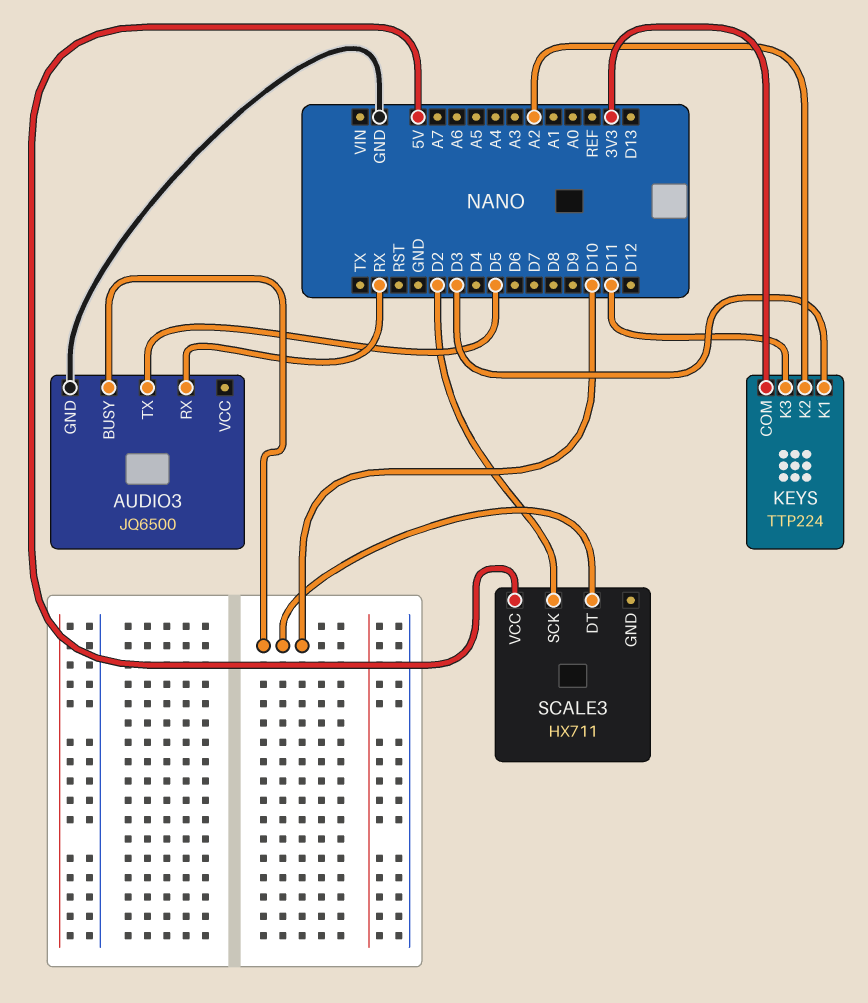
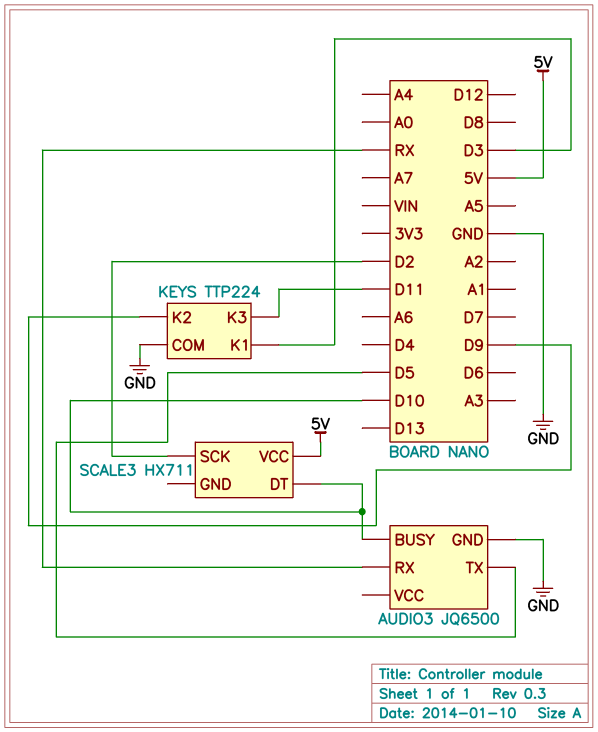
KEYS pin COM: 3V3 -> GND
KEYS pin K2: A2 -> D9

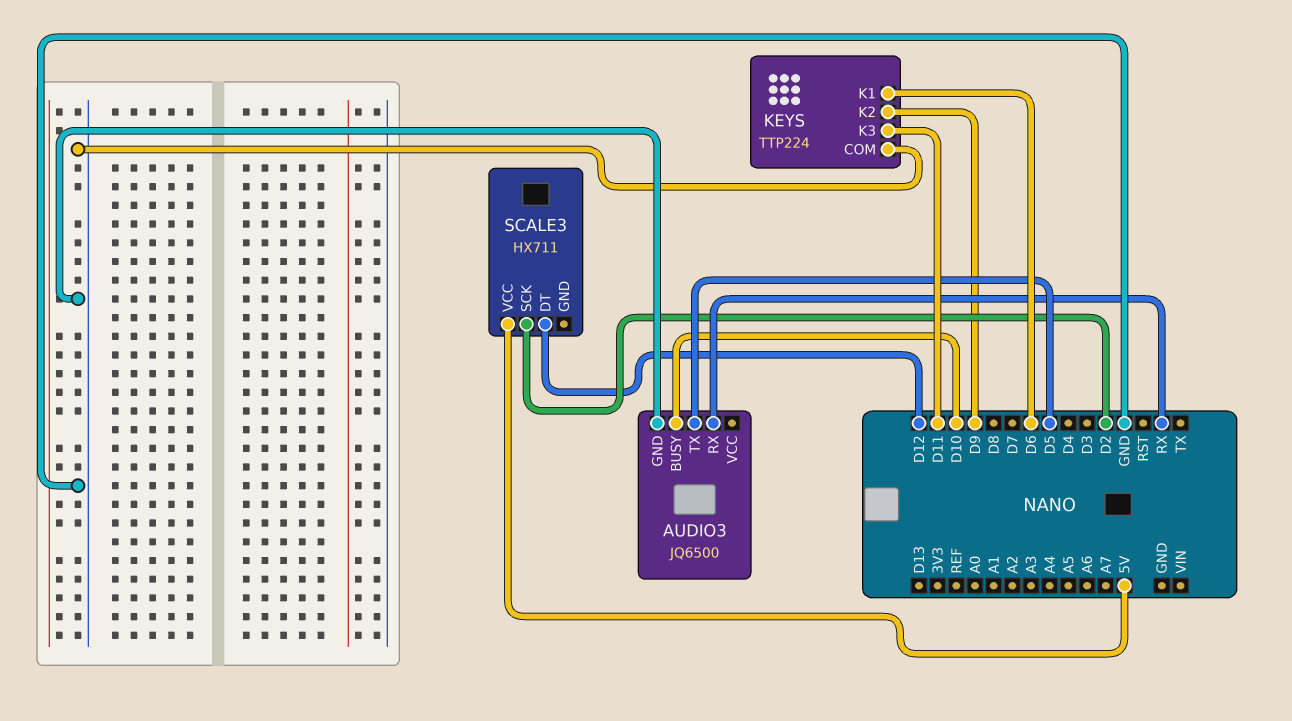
KEYS pin K1: D3 -> D6
SCALE3 pin DT: D10 -> D12

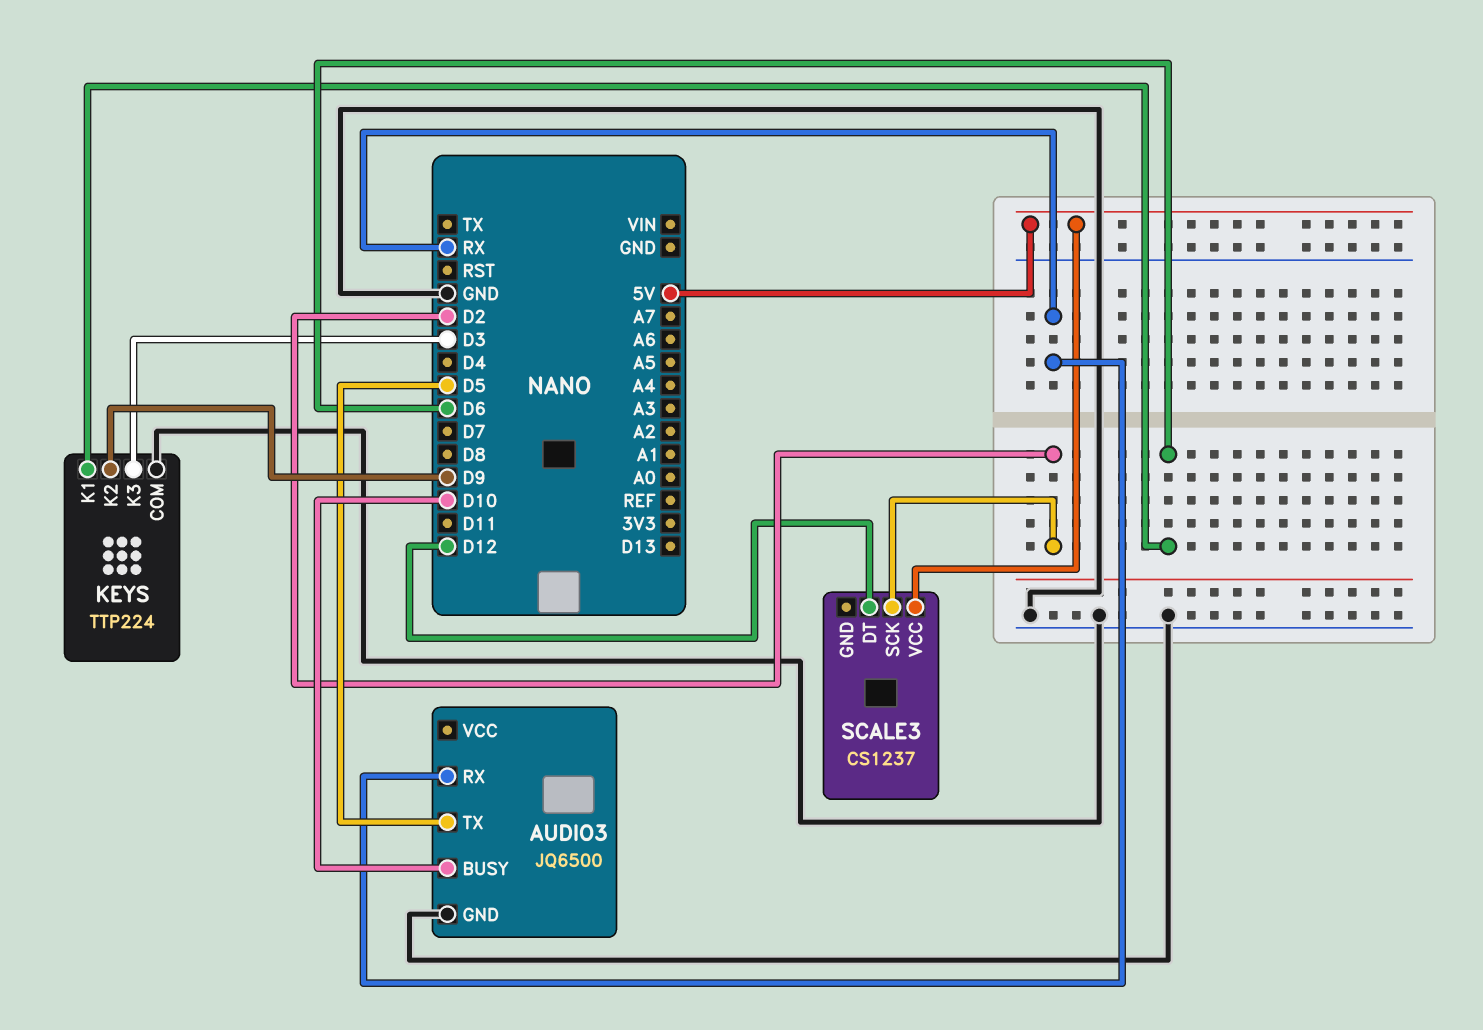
KEYS pin K3: D11 -> D3
SCALE3: HX711 -> CS1237

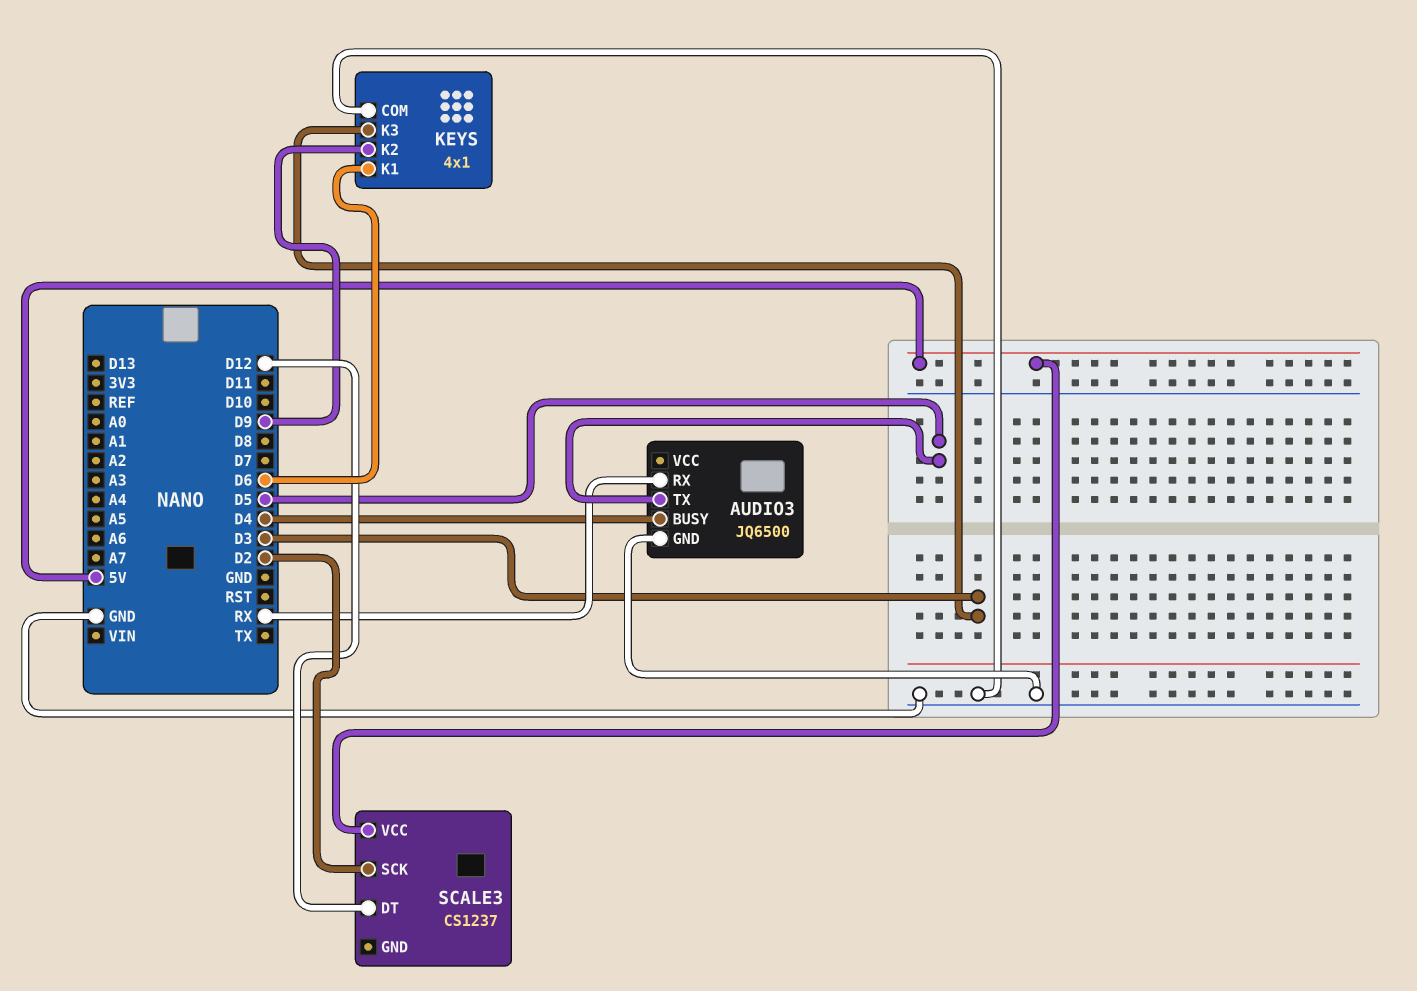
AUDIO3 pin BUSY: D10 -> D4
KEYS: TTP224 -> 4x1

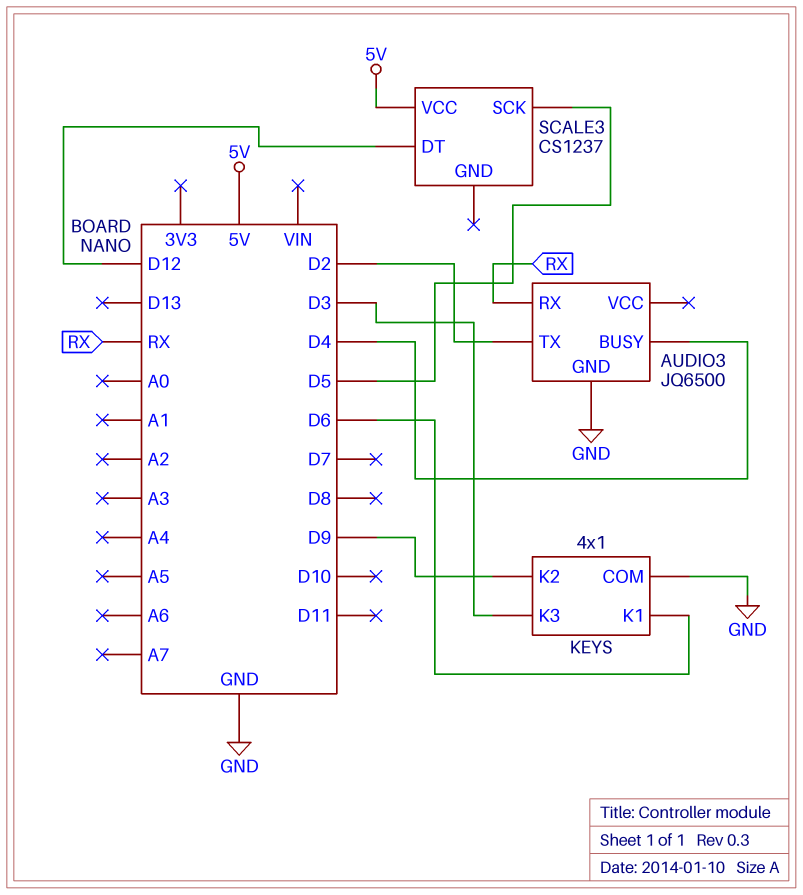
AUDIO3 pin TX: D5 -> D2
SCALE3 pin SCK: D2 -> D5

